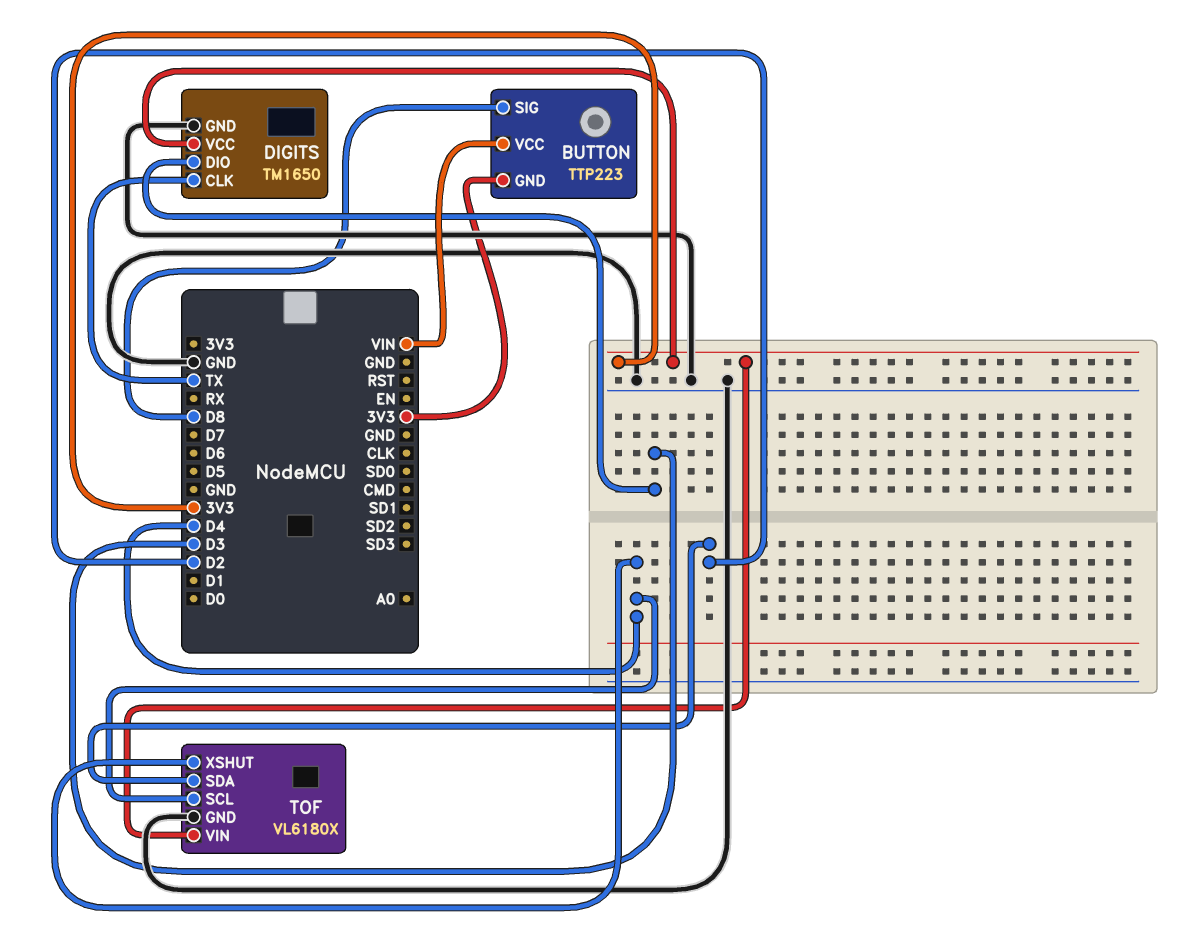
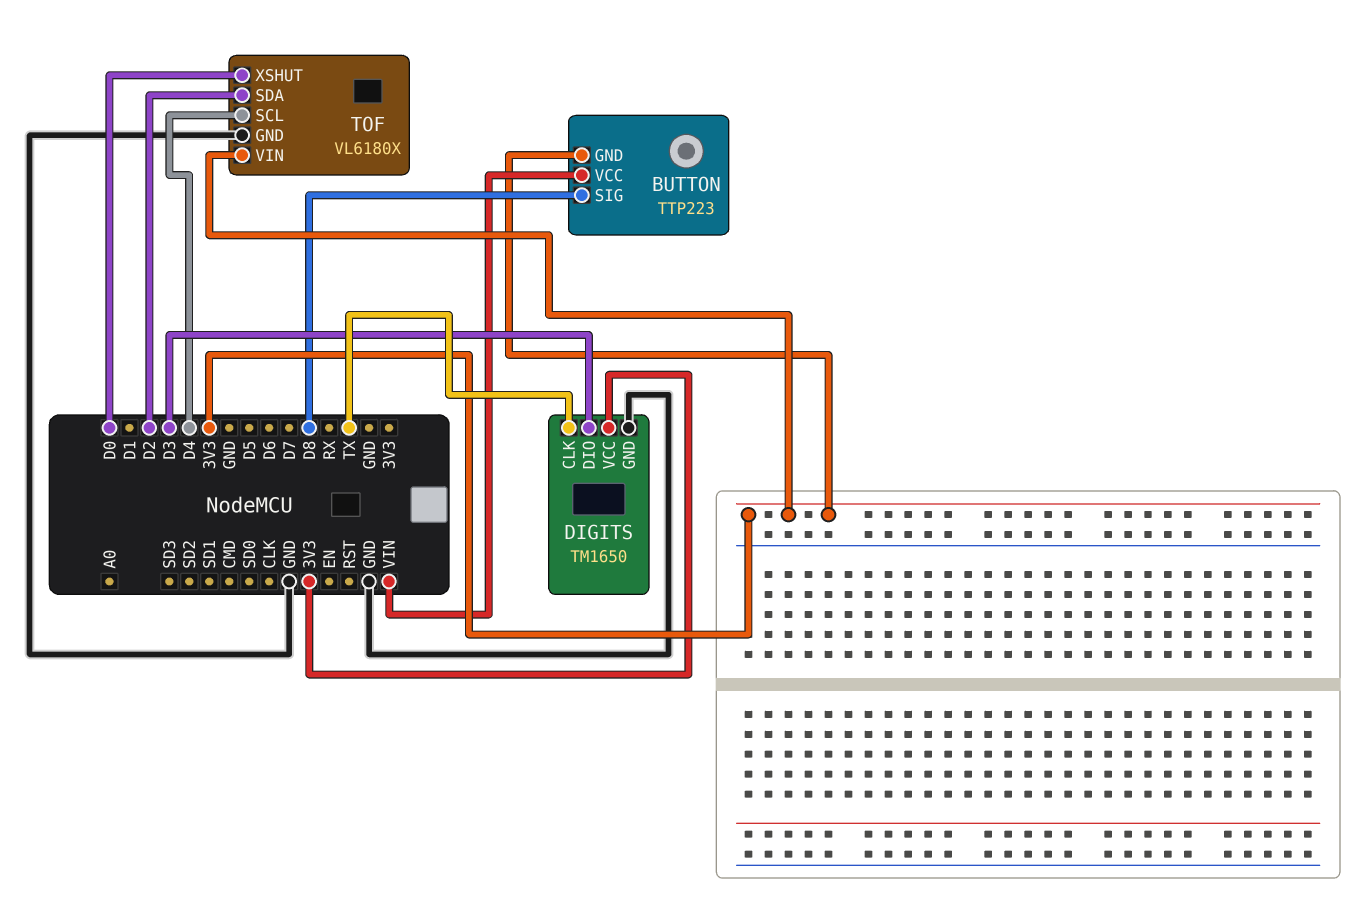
TOF pin XSHUT: D4 -> D0

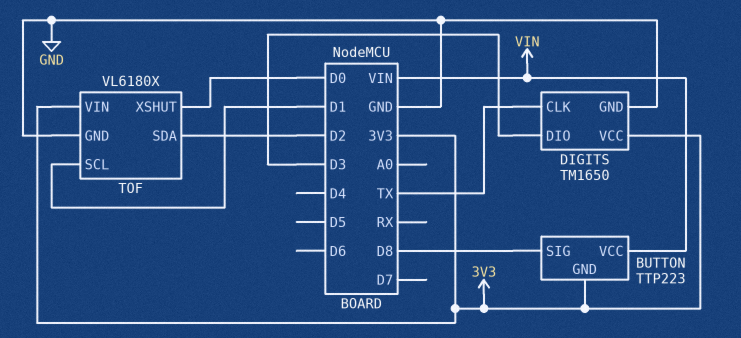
TOF pin SCL: D4 -> D1

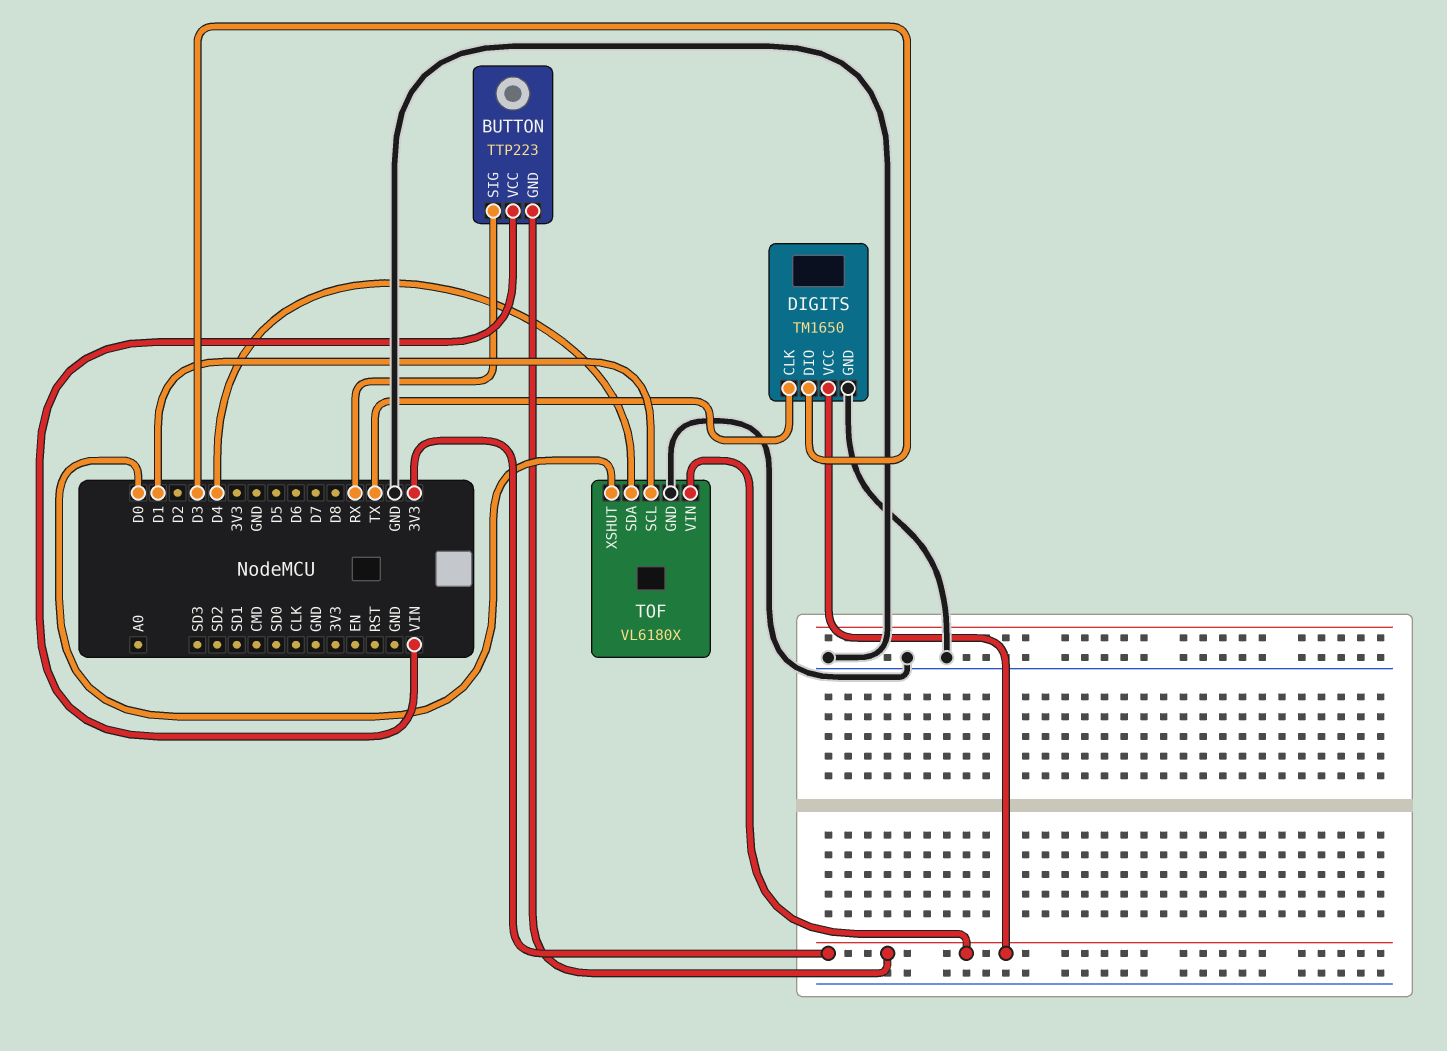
BUTTON pin SIG: D8 -> RX
TOF pin SDA: D2 -> D4

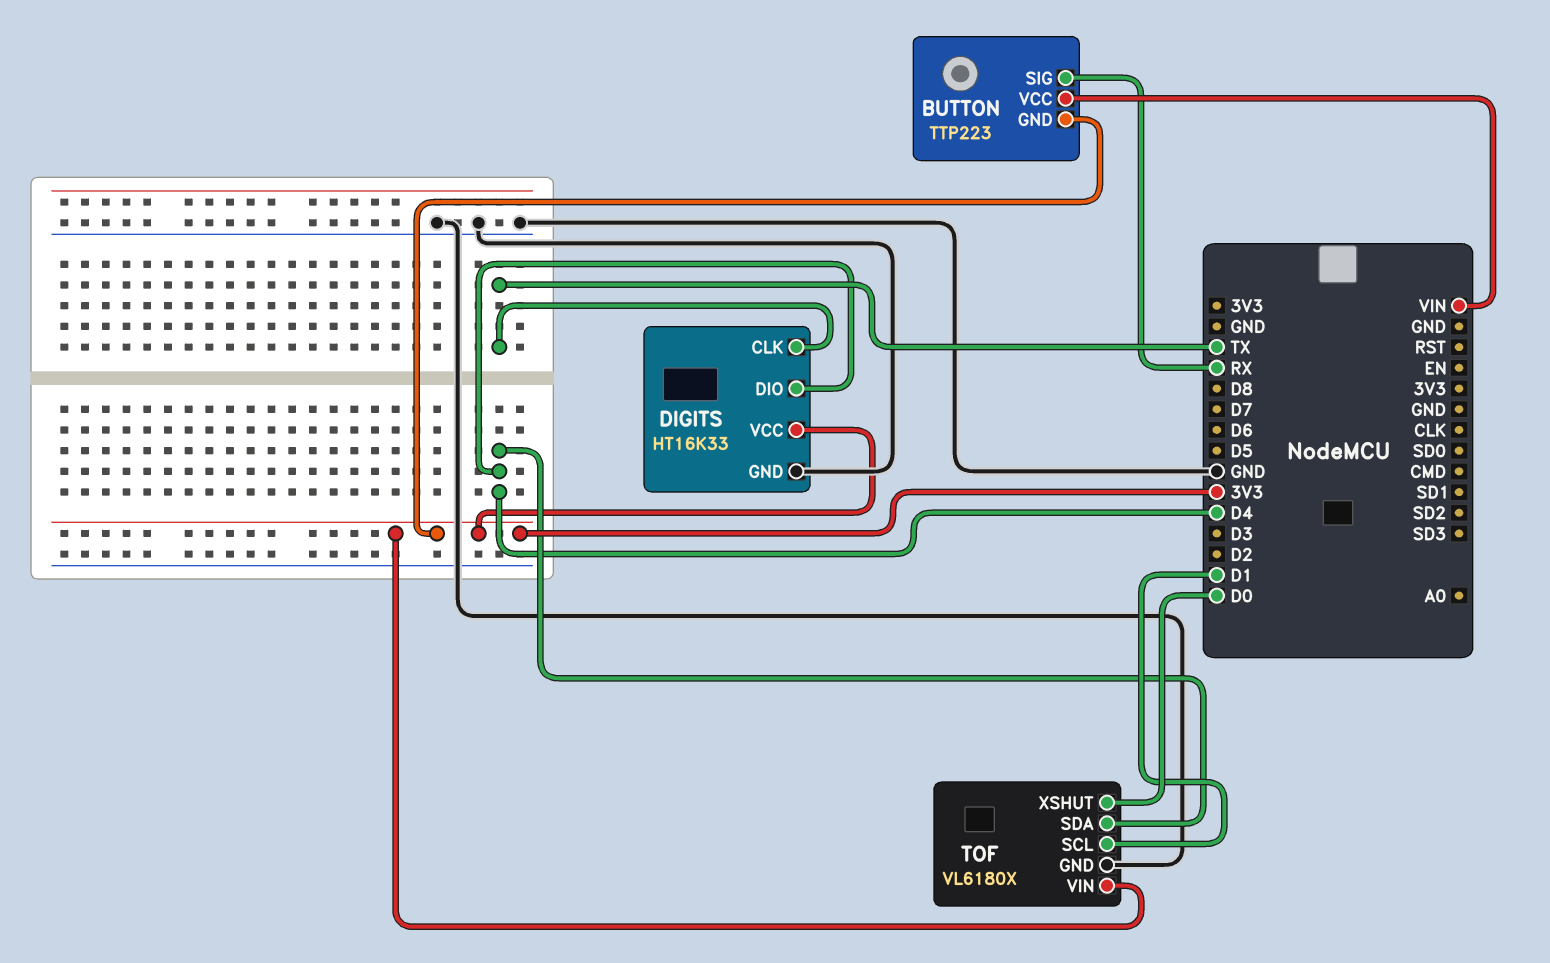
DIGITS: TM1650 -> HT16K33
DIGITS pin DIO: D3 -> D4

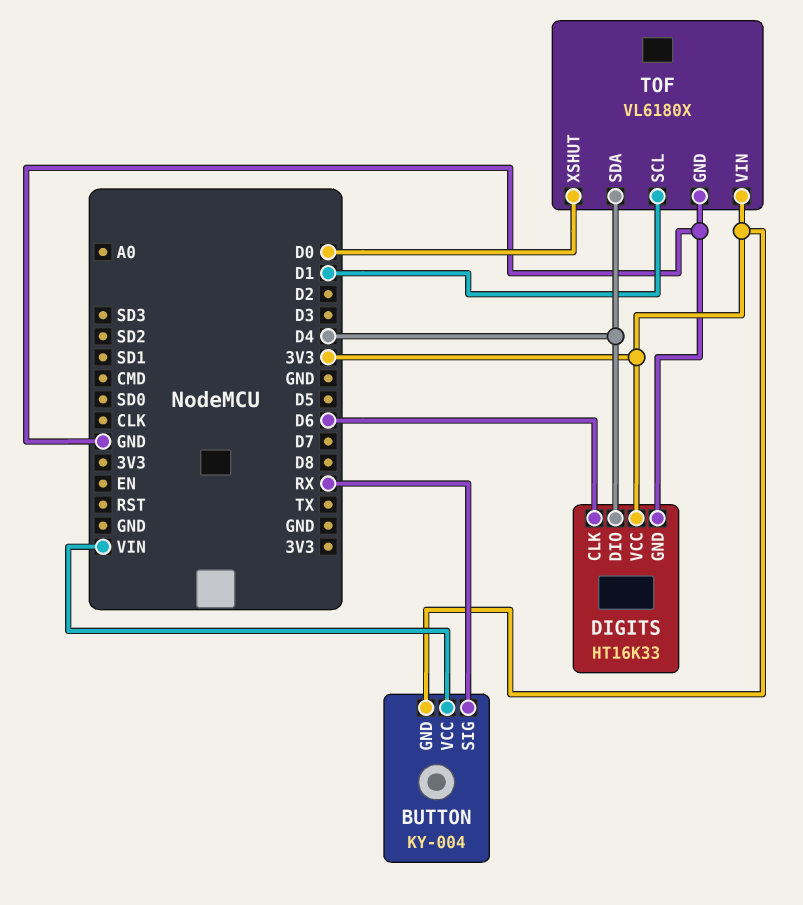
BUTTON: TTP223 -> KY-004
DIGITS pin CLK: TX -> D6

